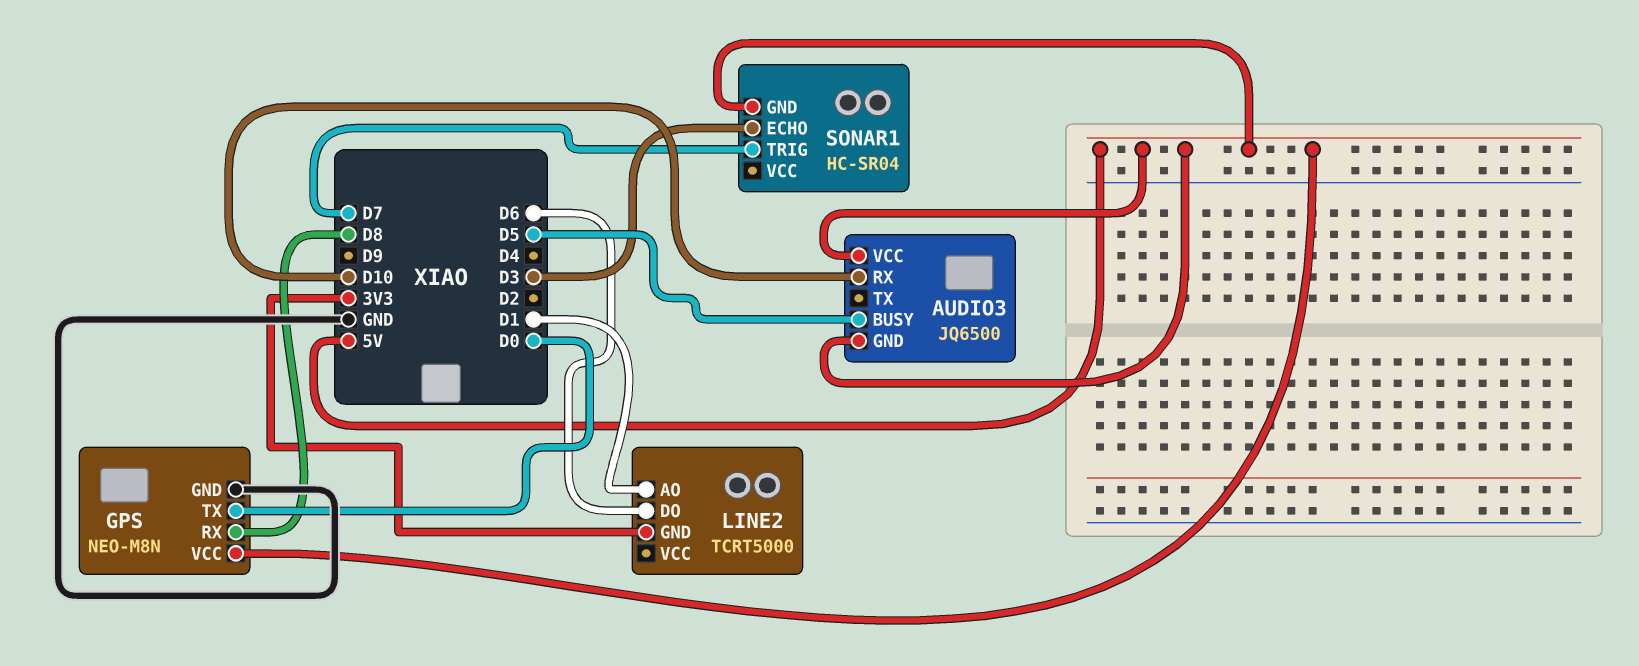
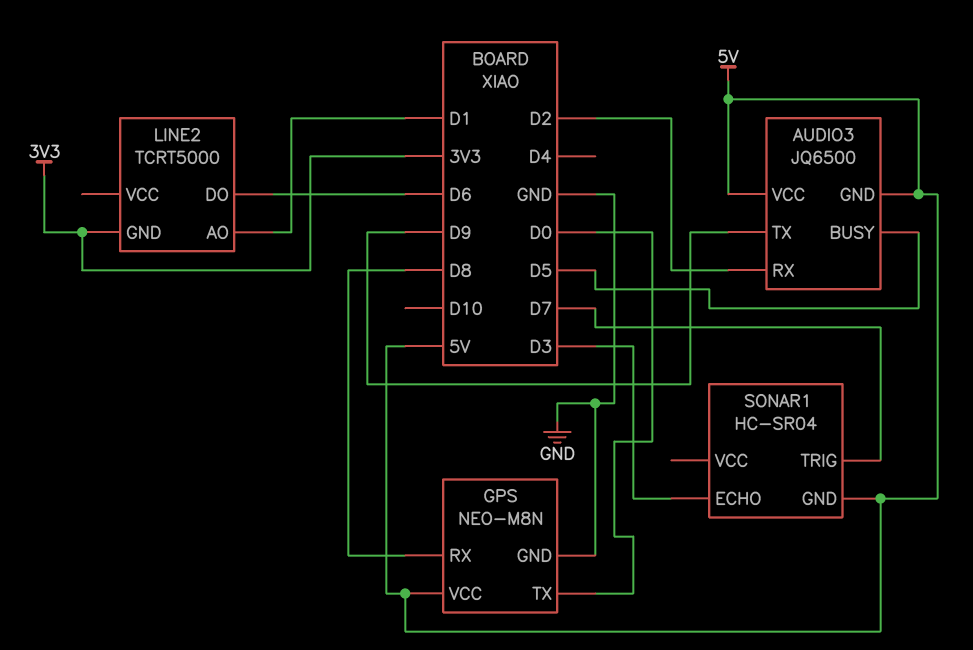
AUDIO3 pin RX: D10 -> D2
AUDIO3 pin TX: none -> D9

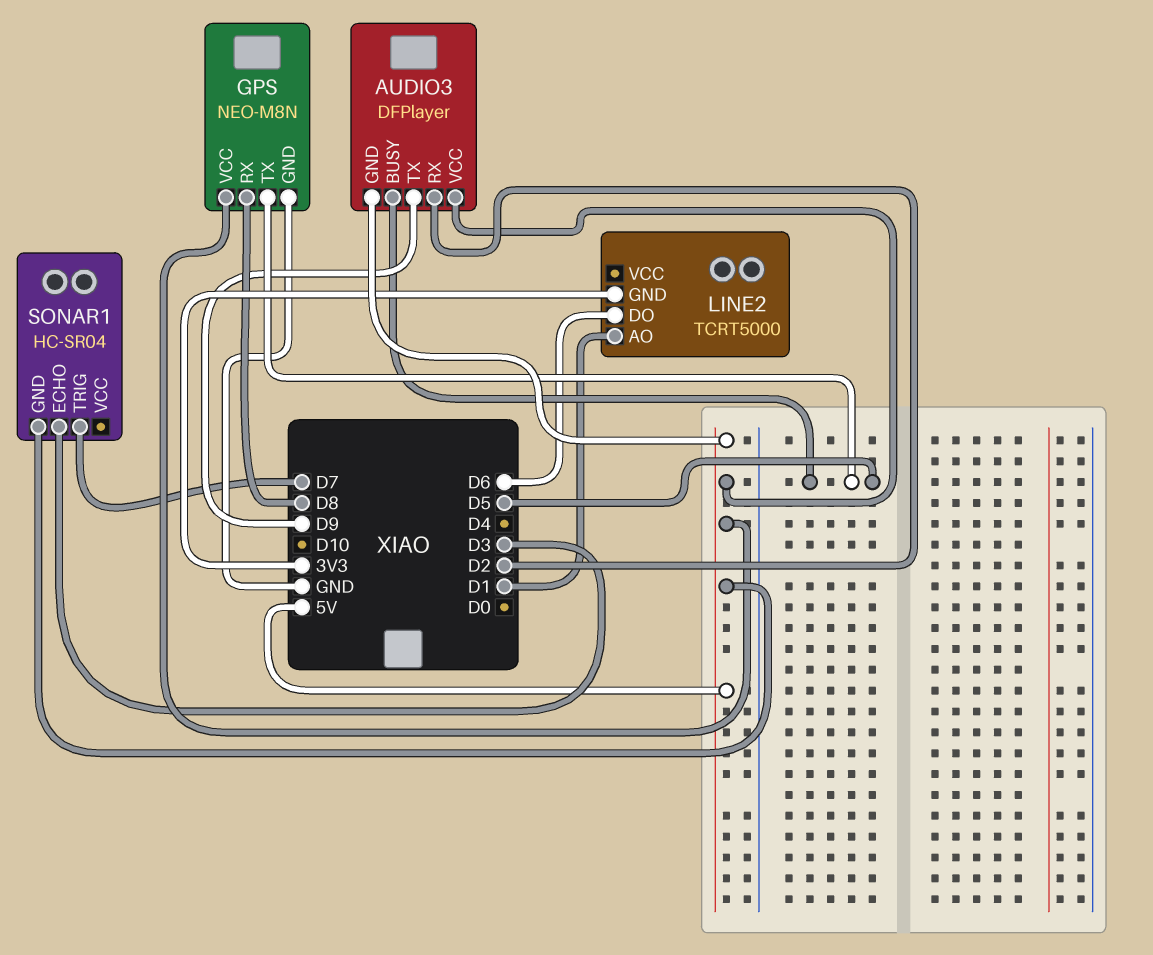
AUDIO3: JQ6500 -> DFPlayer
GPS pin TX: D0 -> D5

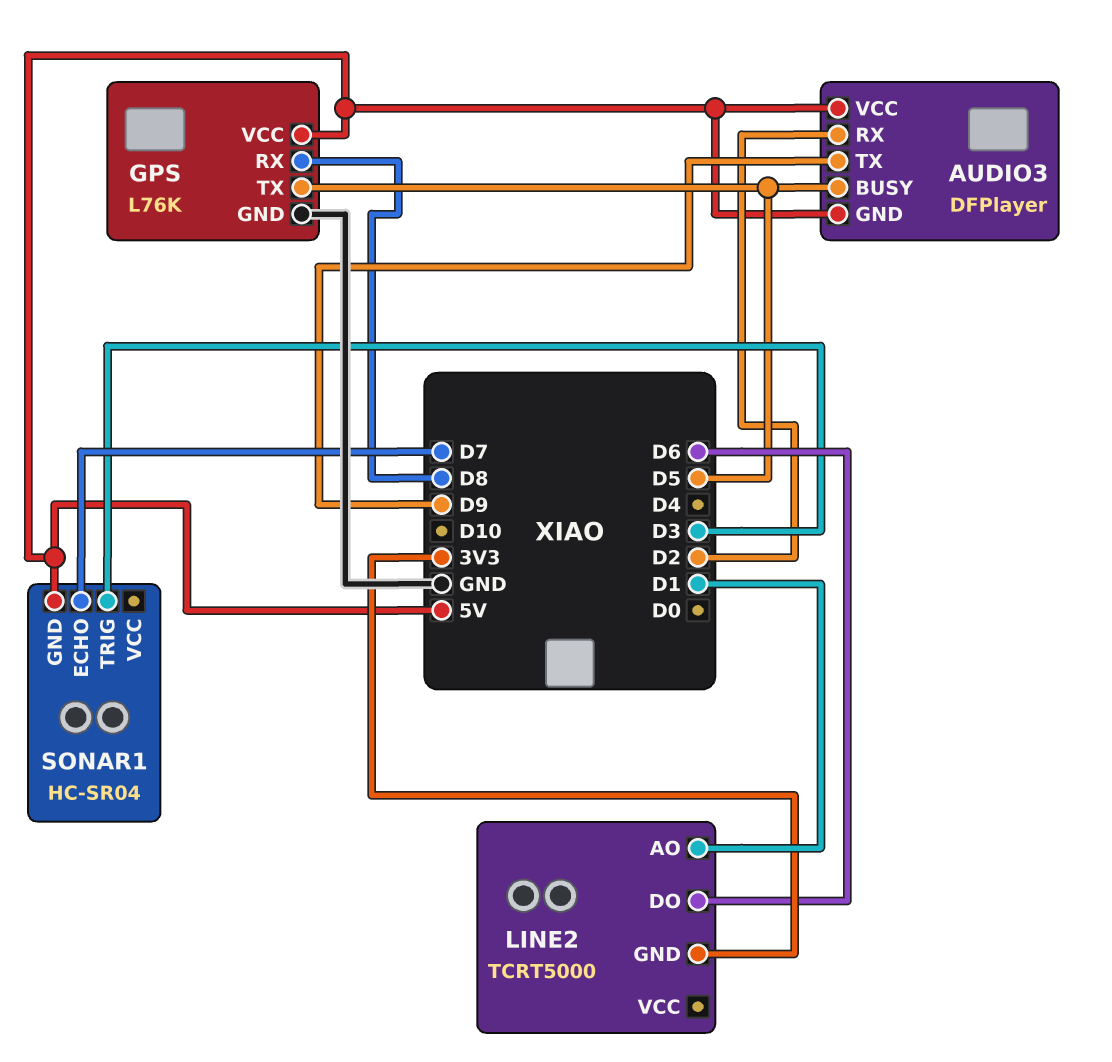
GPS: NEO-M8N -> L76K
SONAR1 pin ECHO: D3 -> D7
SONAR1 pin TRIG: D7 -> D3

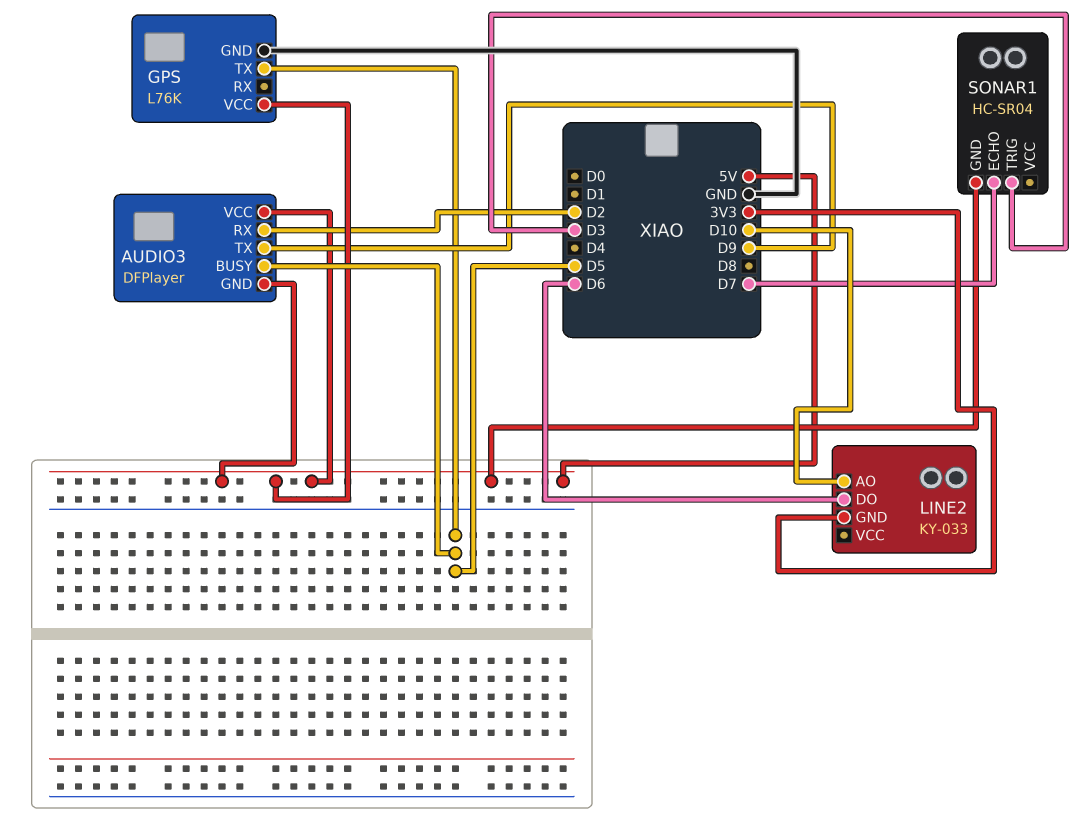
GPS pin RX: D8 -> none
LINE2: TCRT5000 -> KY-033
LINE2 pin AO: D1 -> D10

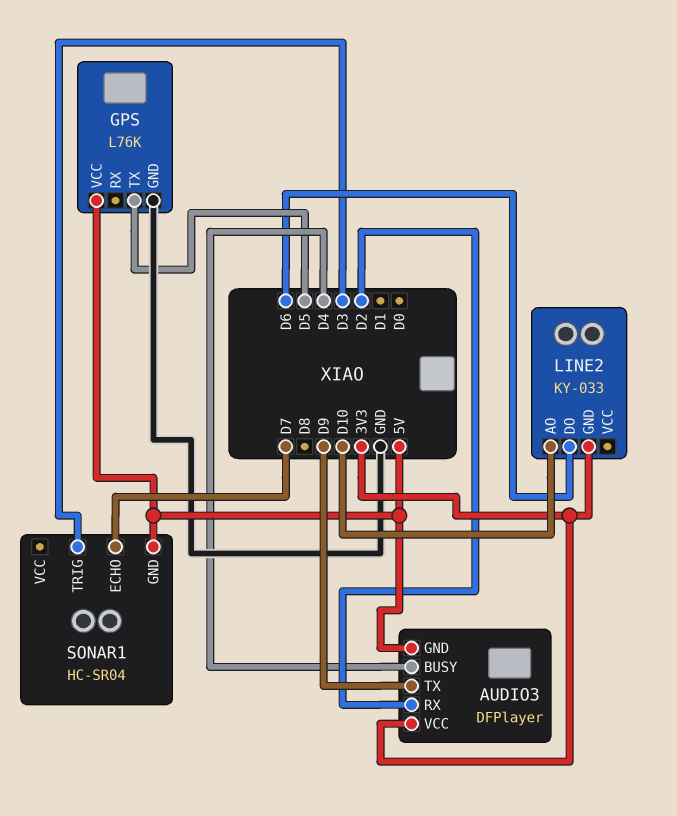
AUDIO3 pin BUSY: D5 -> D4
AUDIO3 pin VCC: 5V -> 3V3

